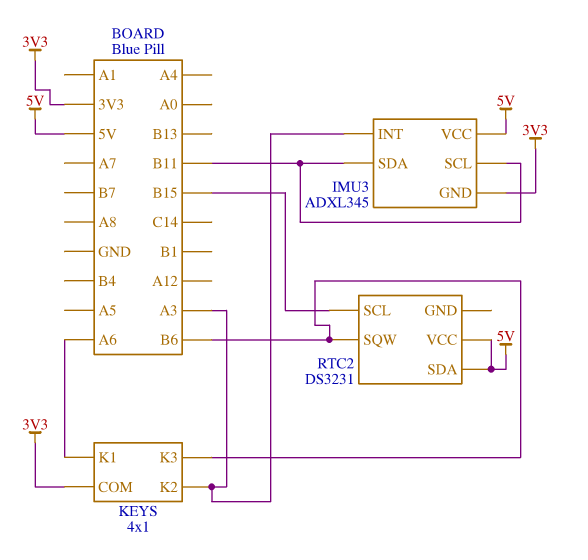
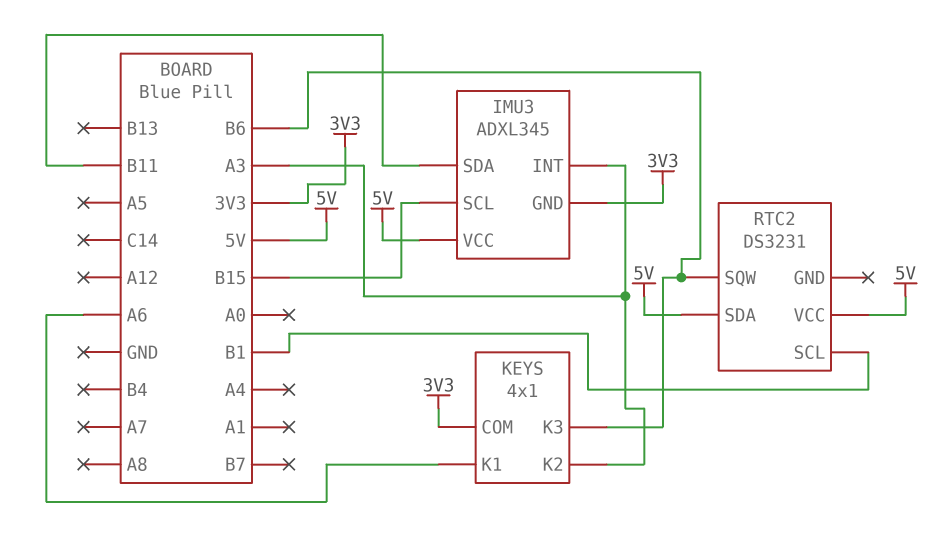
IMU3 pin SCL: B11 -> B15
RTC2 pin SCL: B15 -> B1

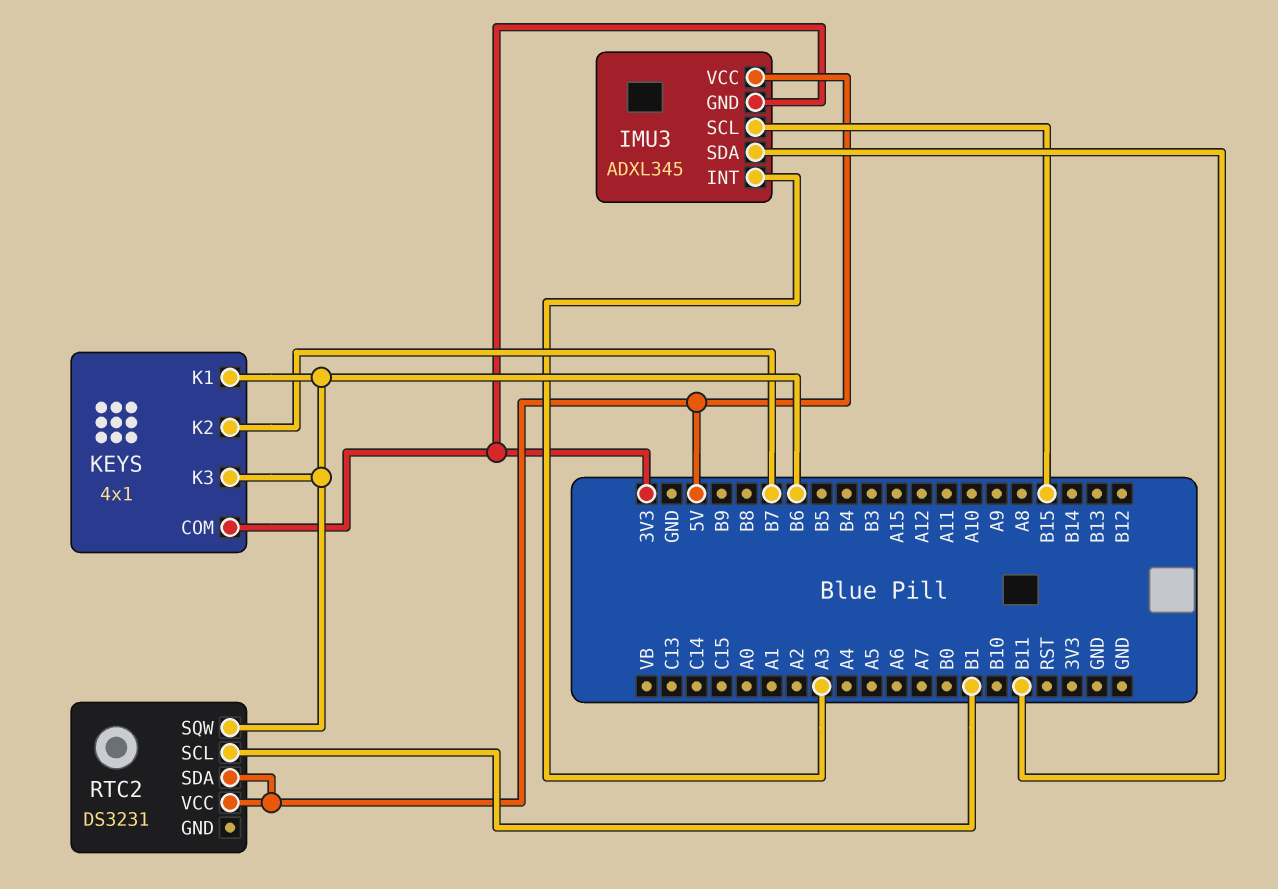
KEYS pin K1: A6 -> B6
KEYS pin K2: A3 -> B7

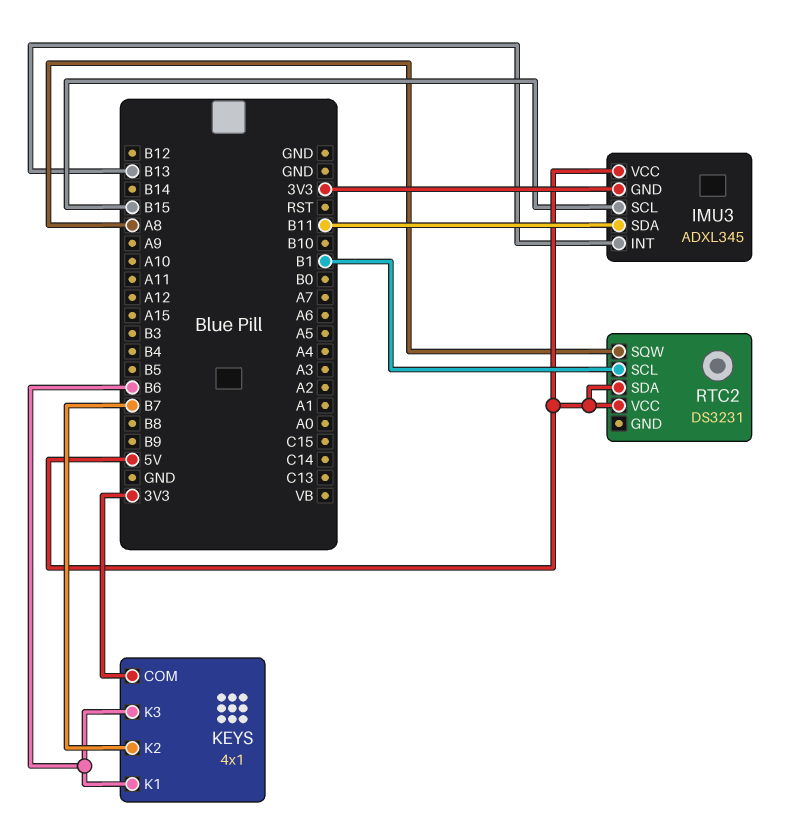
IMU3 pin INT: A3 -> B13
RTC2 pin SQW: B6 -> A8

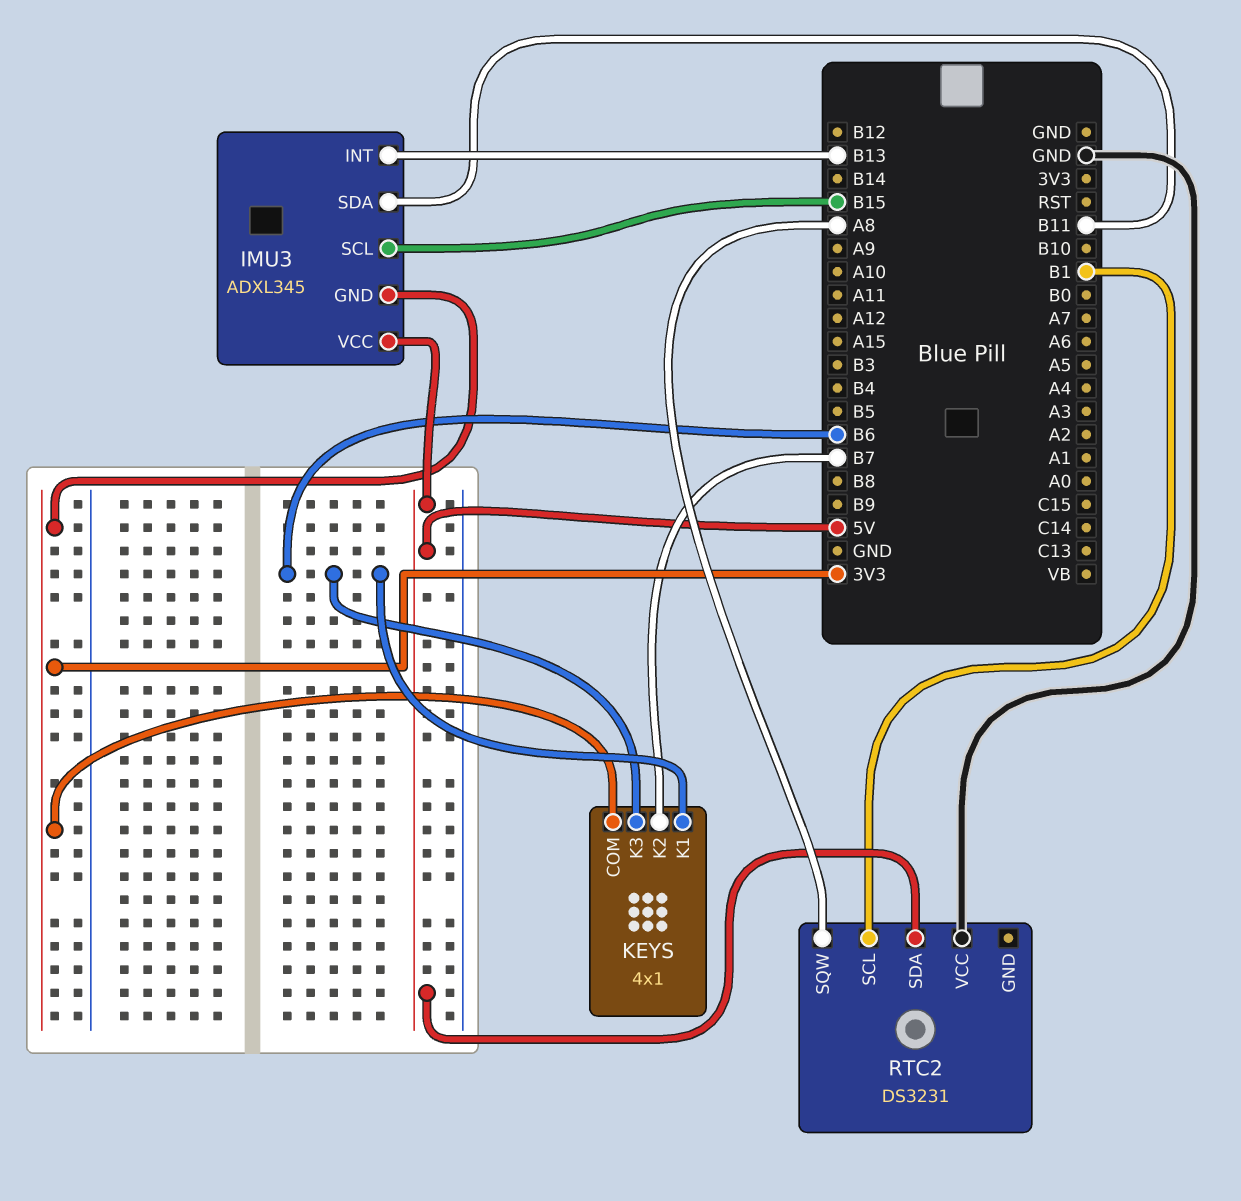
RTC2 pin VCC: 5V -> GND

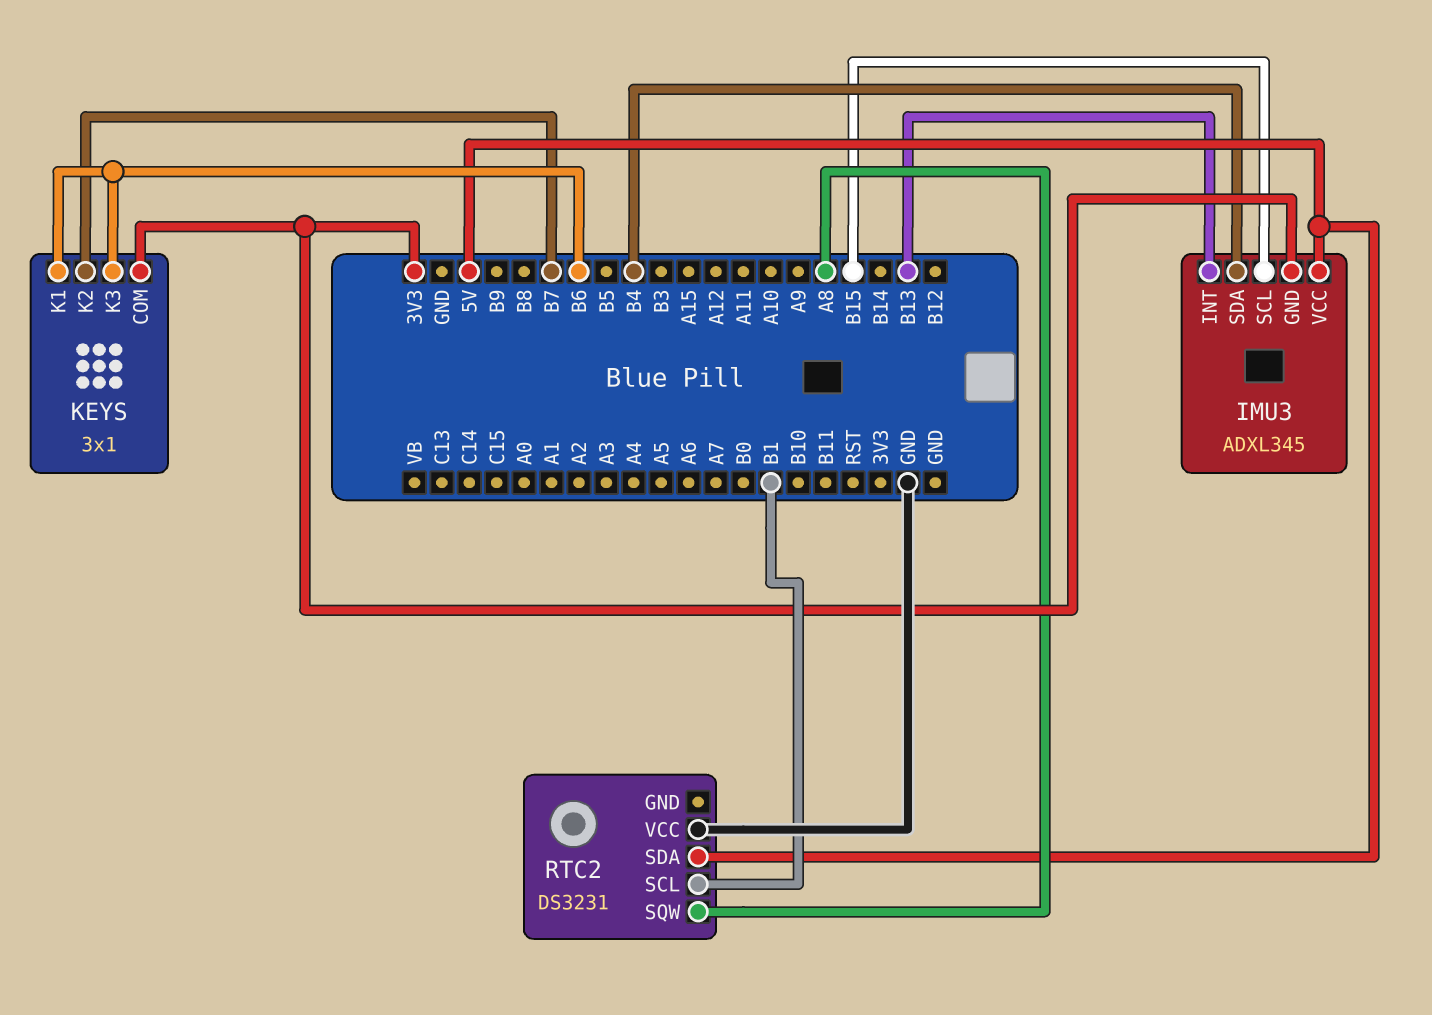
IMU3 pin SDA: B11 -> B4
KEYS: 4x1 -> 3x1

